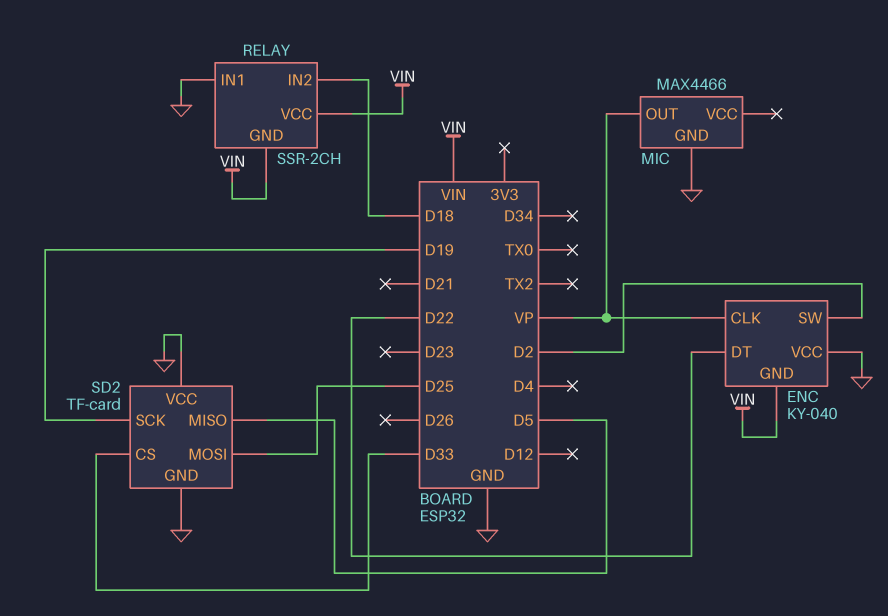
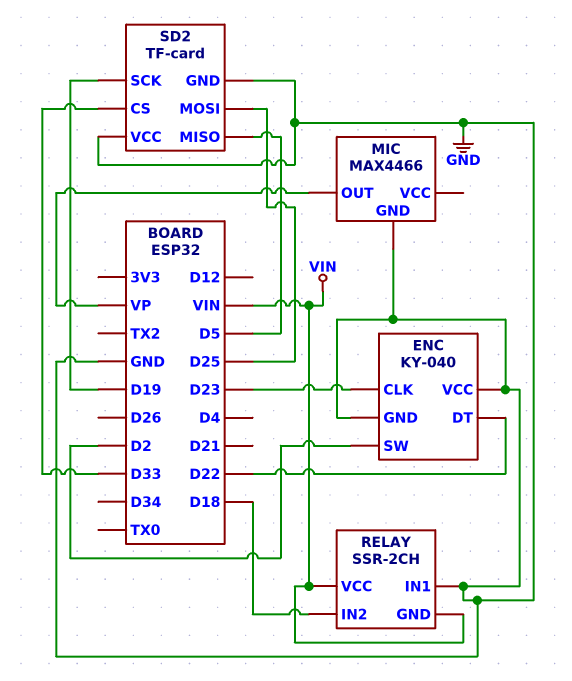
ENC pin CLK: VP -> D23
ENC pin GND: VIN -> GND

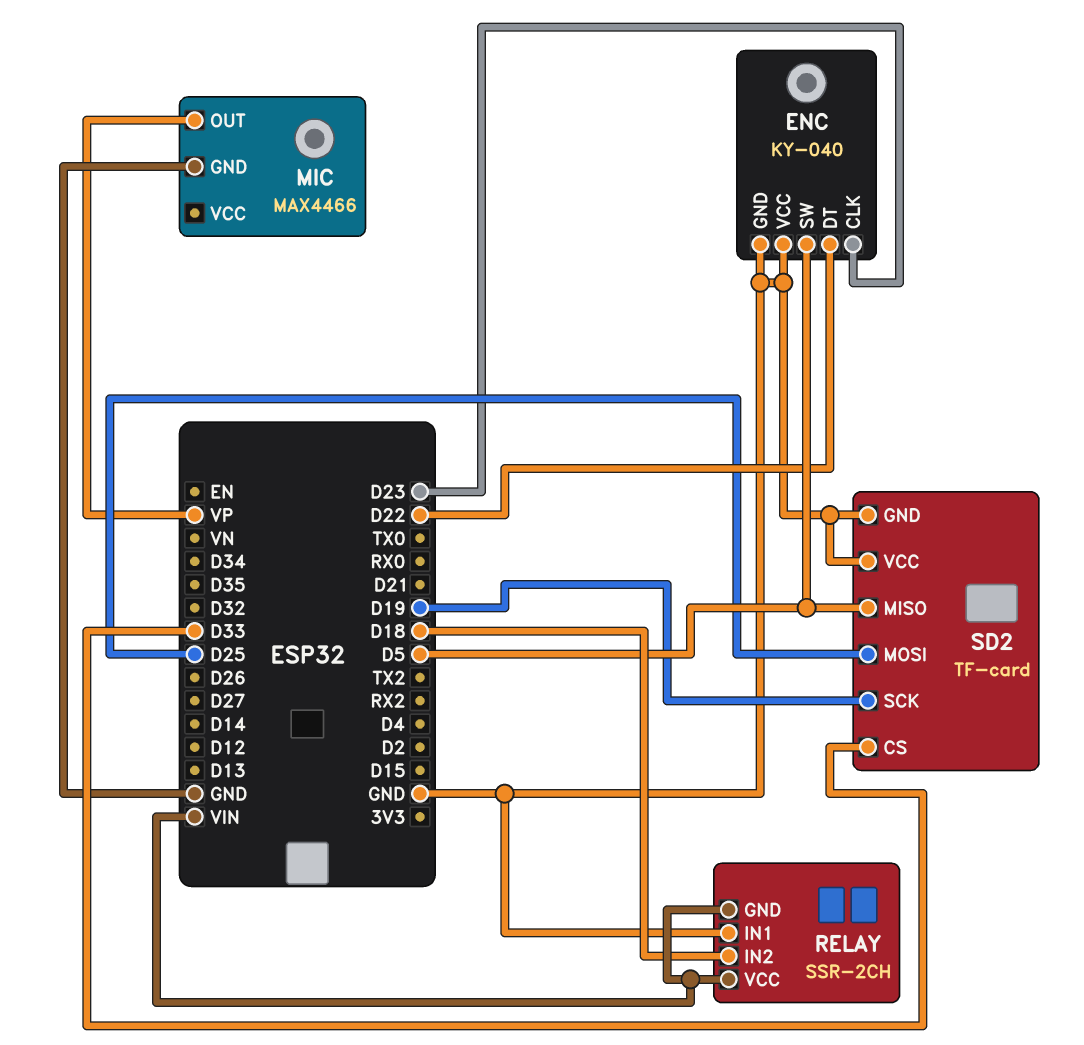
ENC pin SW: D2 -> D5

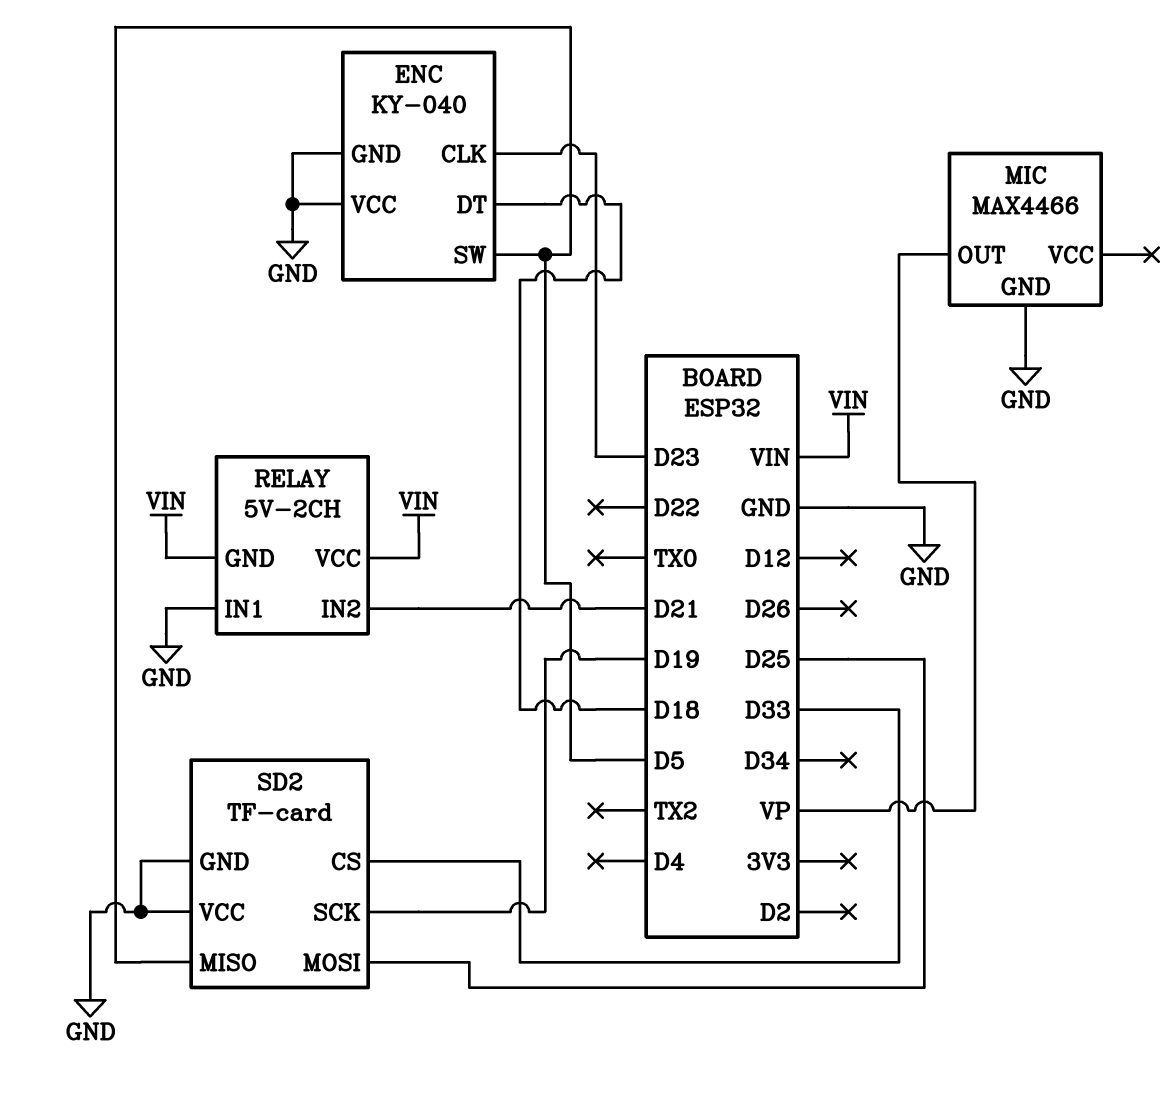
ENC pin DT: D22 -> D18
RELAY: SSR-2CH -> 5V-2CH
RELAY pin IN2: D18 -> D21

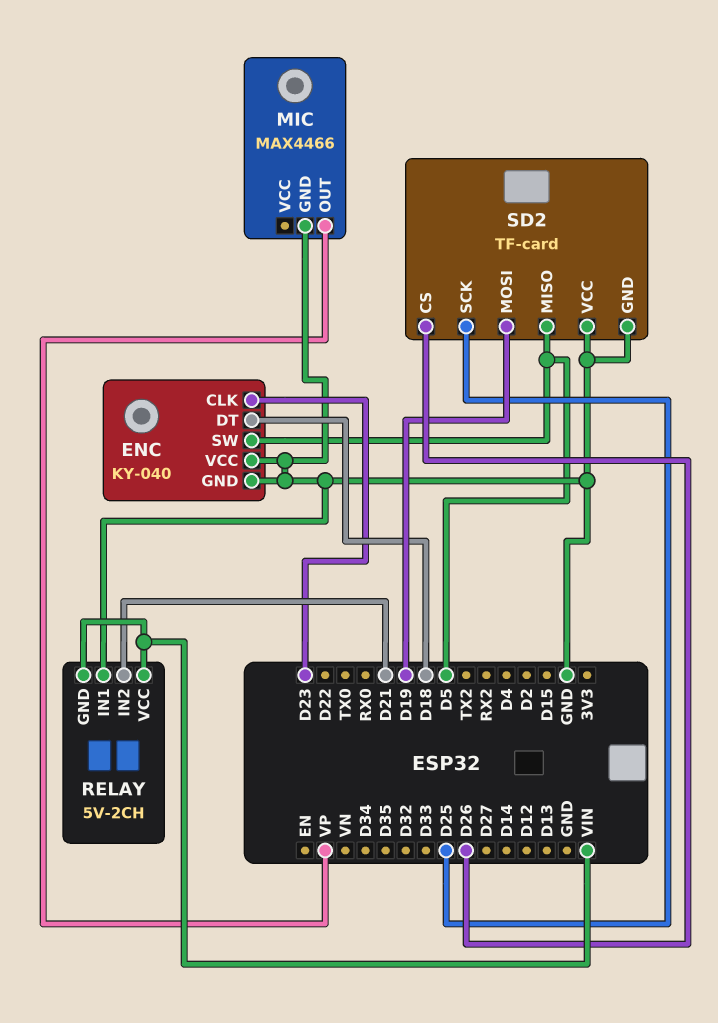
SD2 pin CS: D33 -> D26
SD2 pin MOSI: D25 -> D19
SD2 pin SCK: D19 -> D25

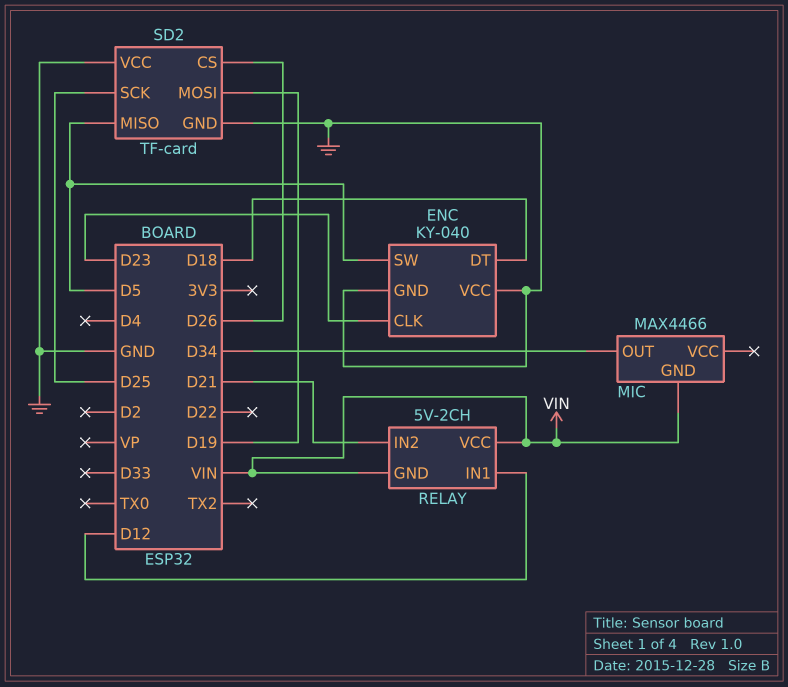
MIC pin GND: GND -> VIN
MIC pin OUT: VP -> D34
RELAY pin IN1: GND -> D12

